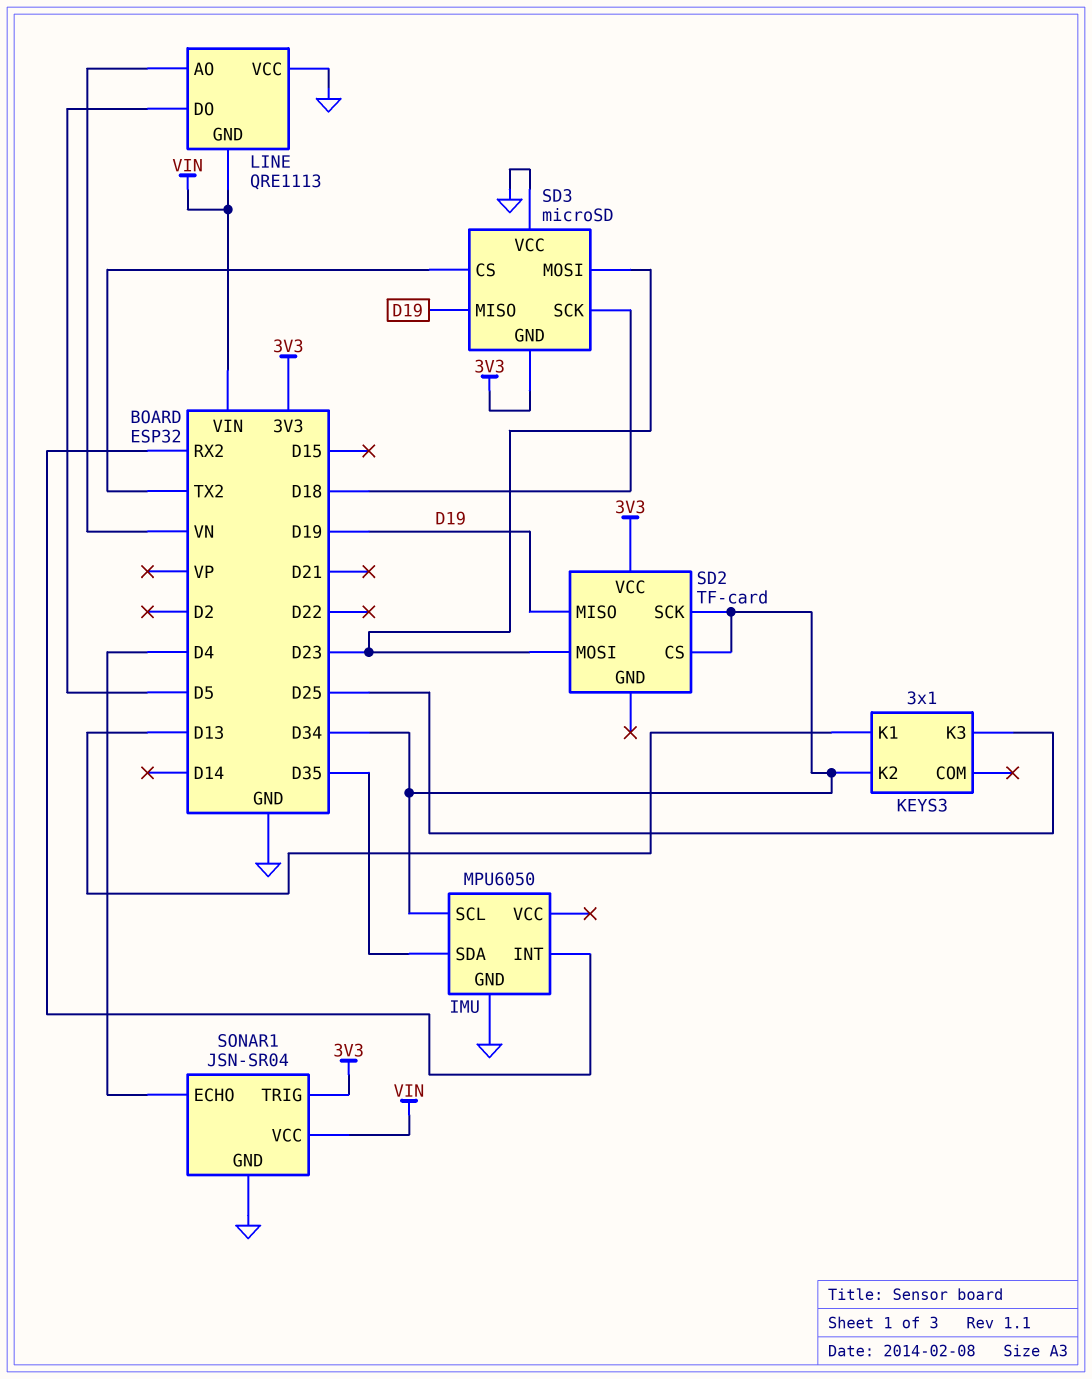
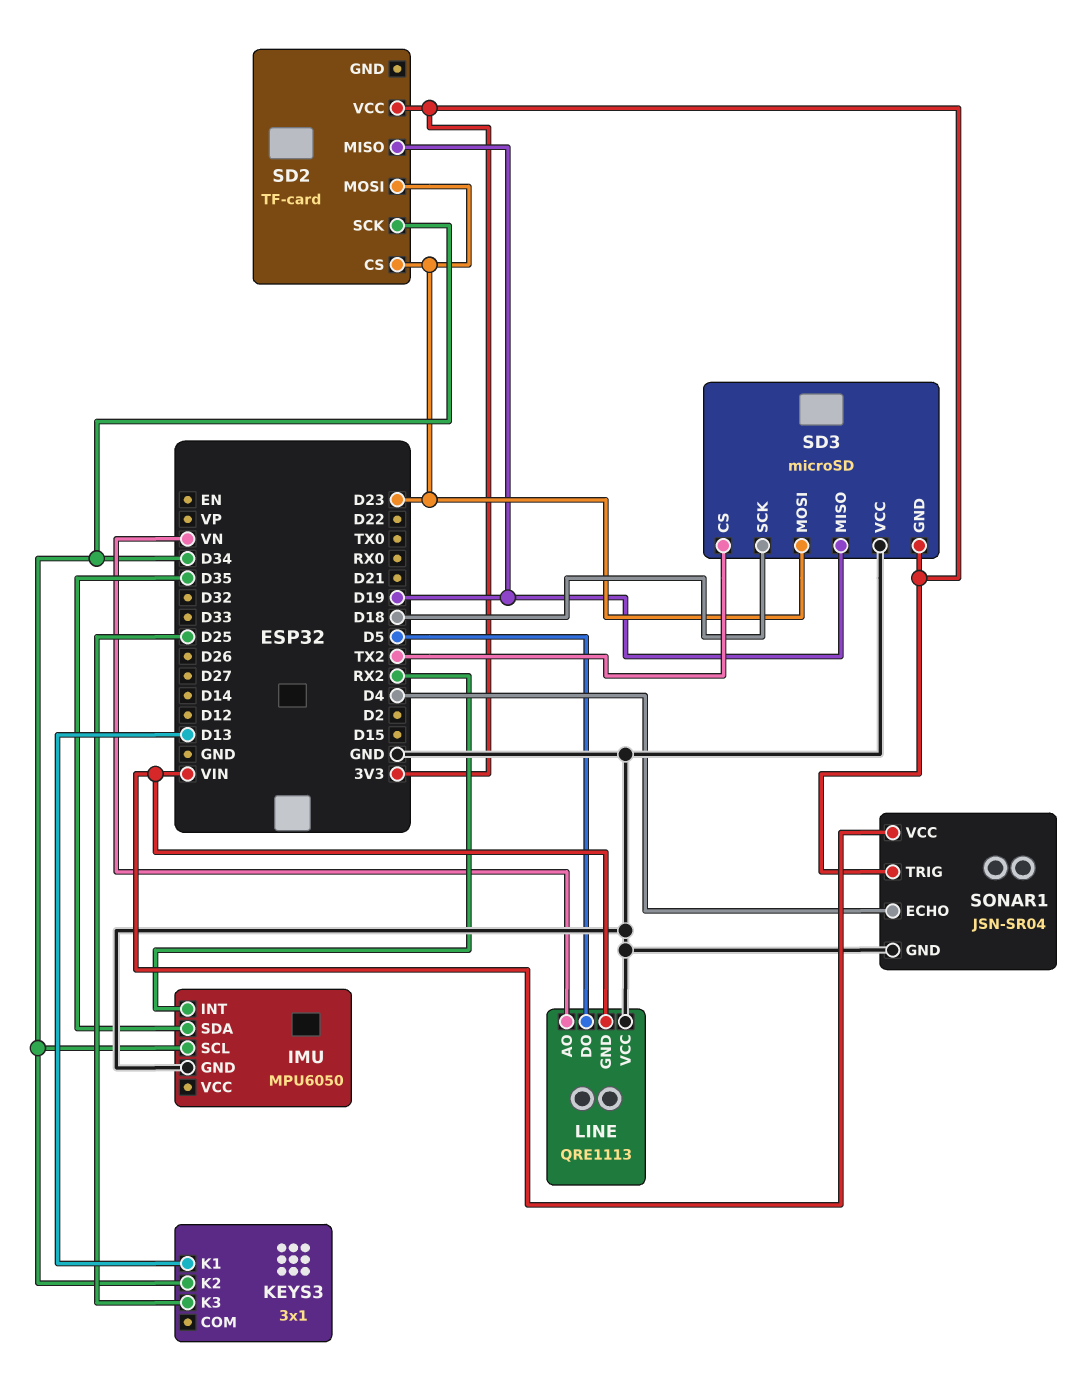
SD2 pin CS: D34 -> D23

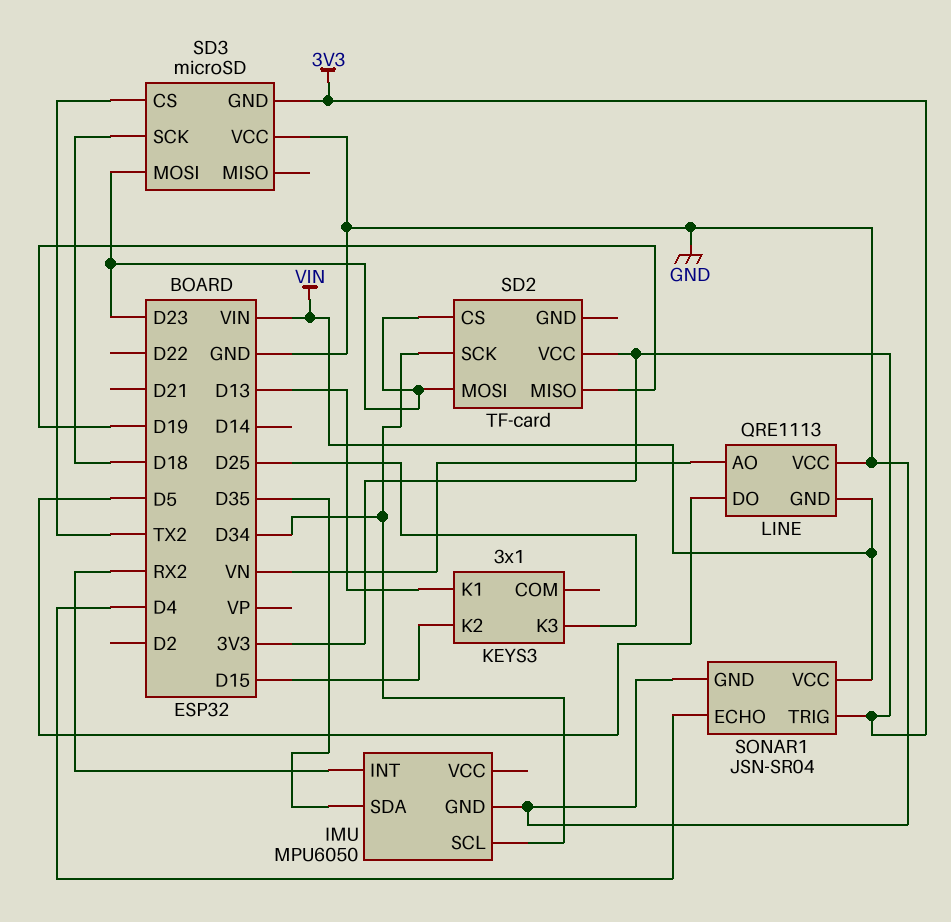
KEYS3 pin K2: D34 -> D15
SD3 pin MISO: D19 -> none

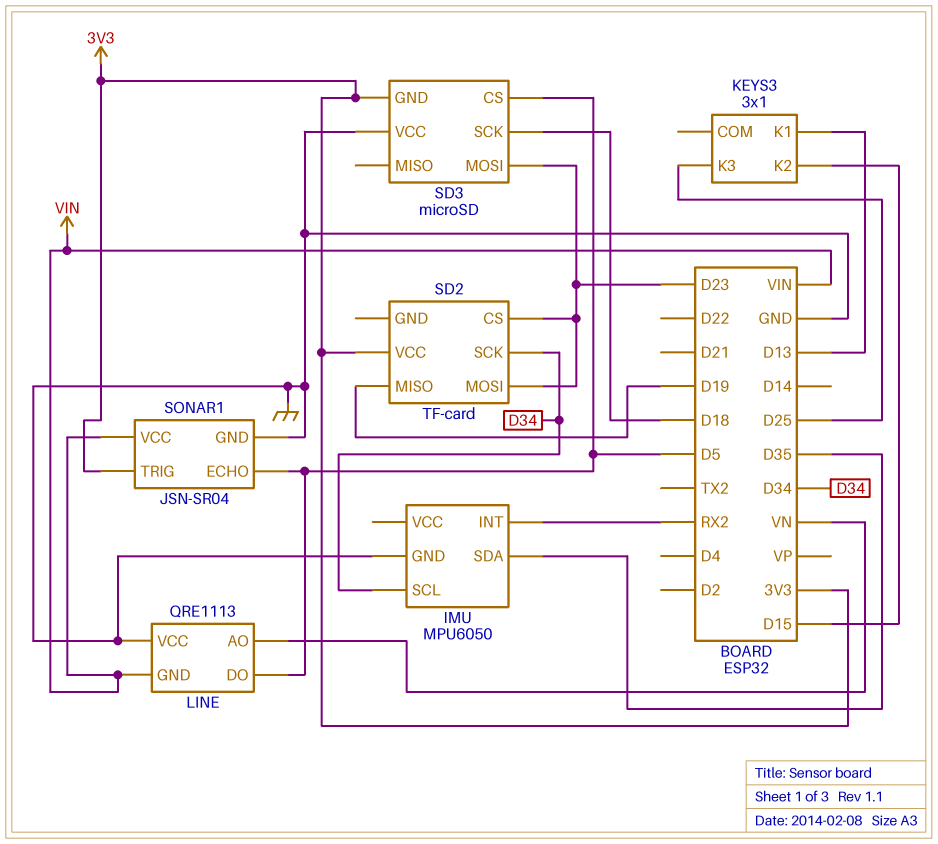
SD3 pin CS: TX2 -> D5
SONAR1 pin ECHO: D4 -> D5

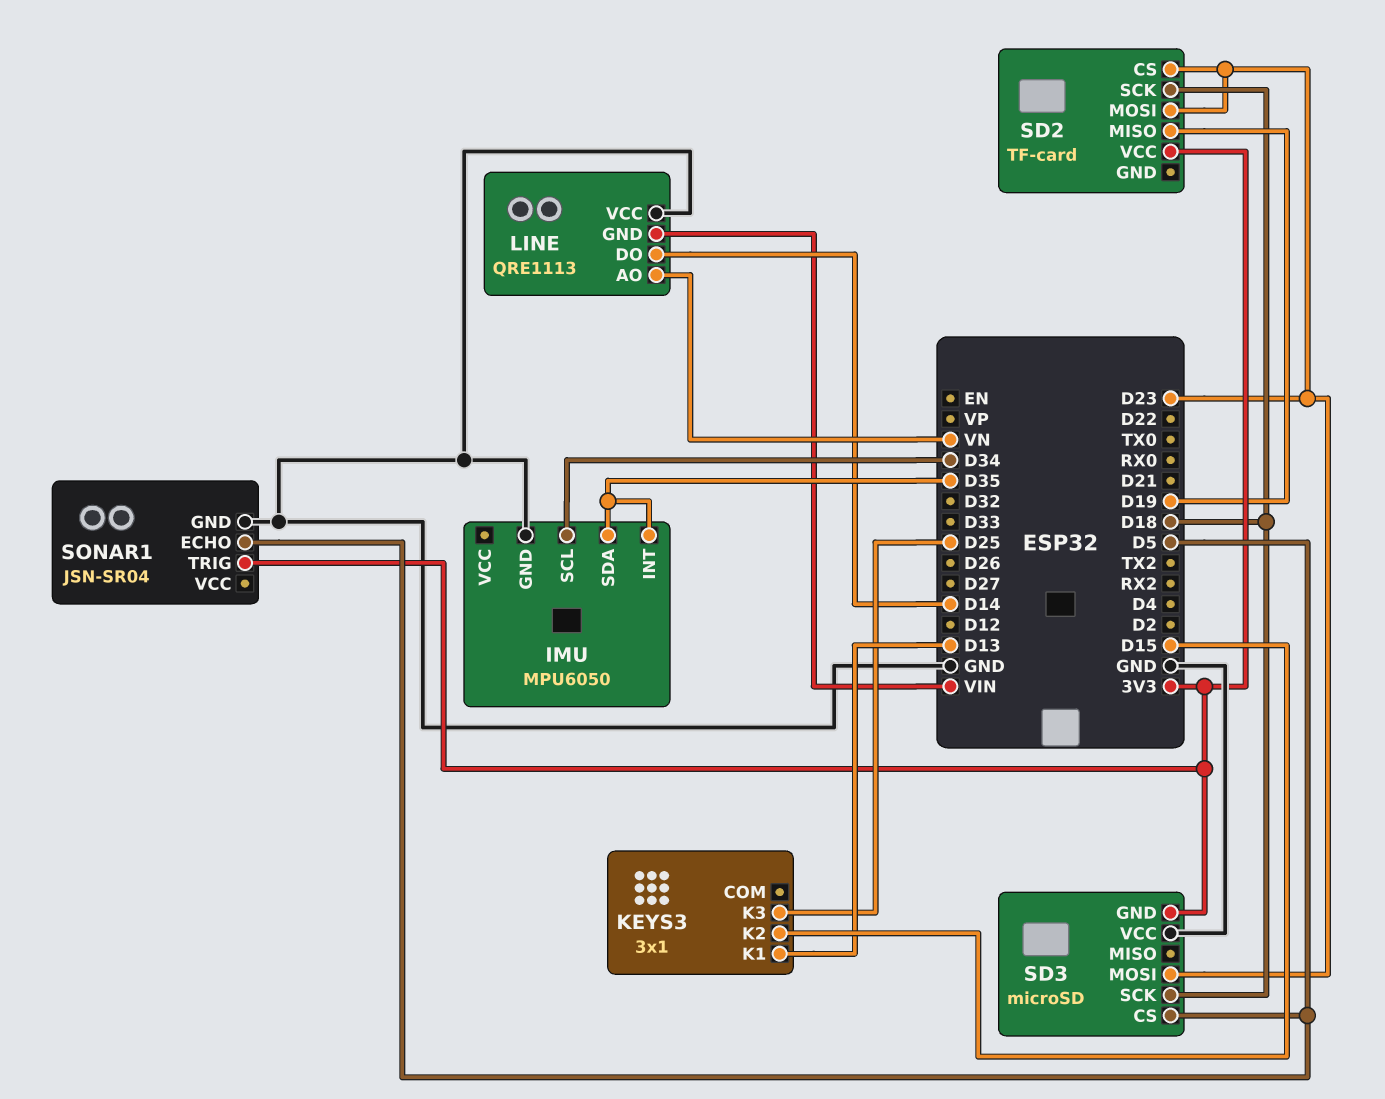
IMU pin INT: RX2 -> D35
LINE pin DO: D5 -> D14
SD2 pin SCK: D34 -> D18
SONAR1 pin VCC: VIN -> none

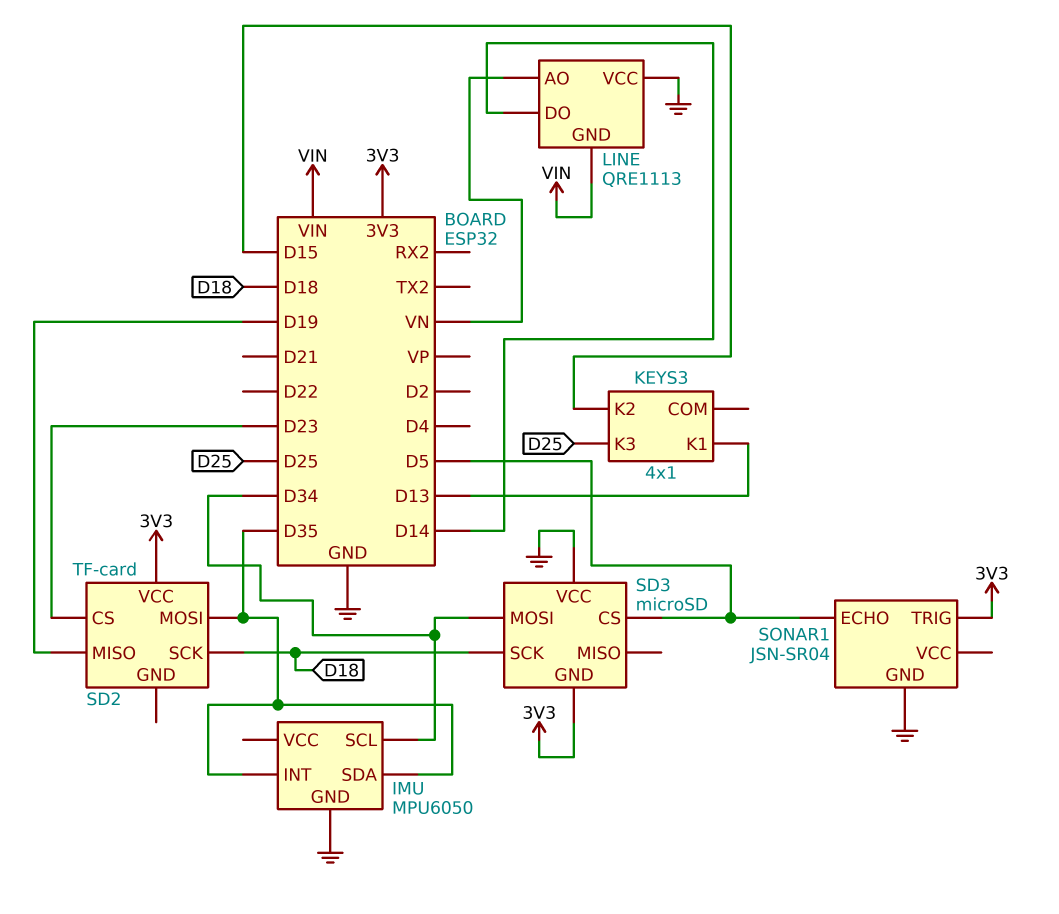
KEYS3: 3x1 -> 4x1
SD2 pin MOSI: D23 -> D35
SD3 pin MOSI: D23 -> D34

